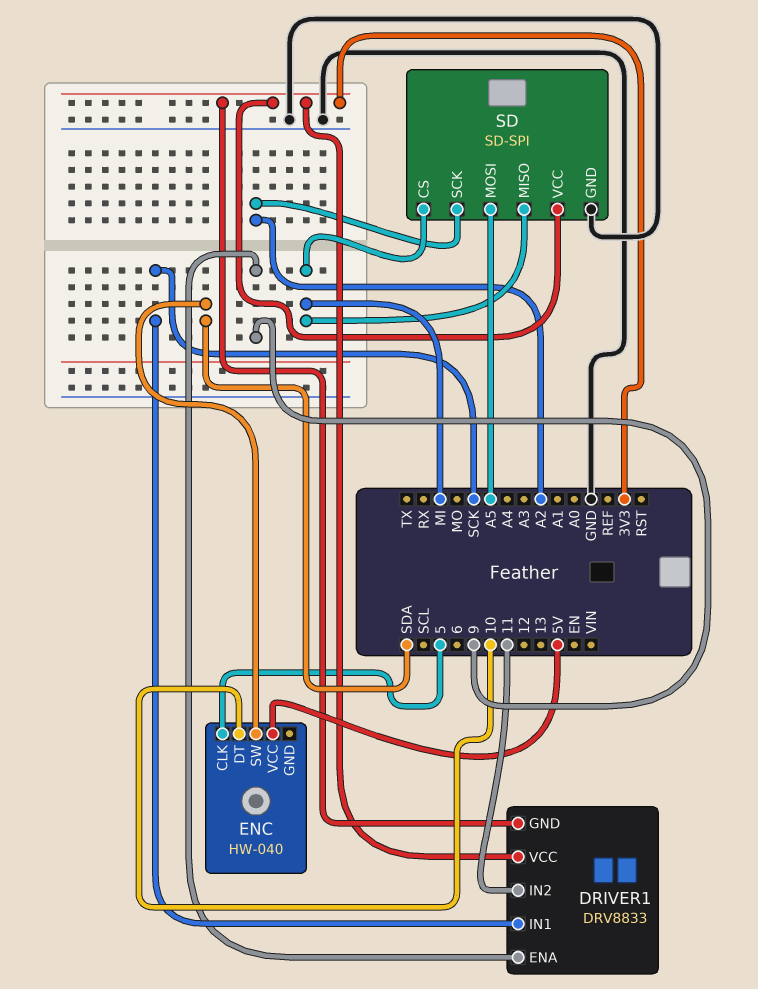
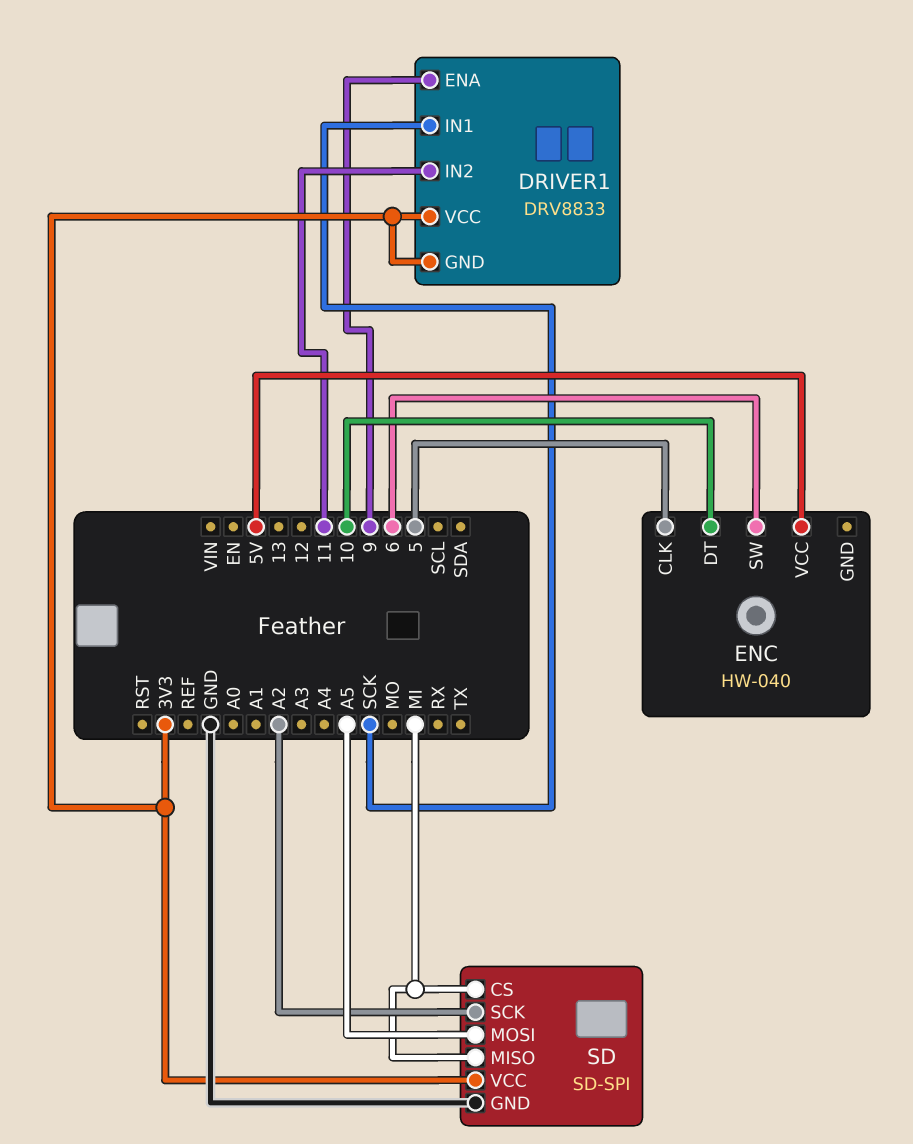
ENC pin SW: SDA -> 6

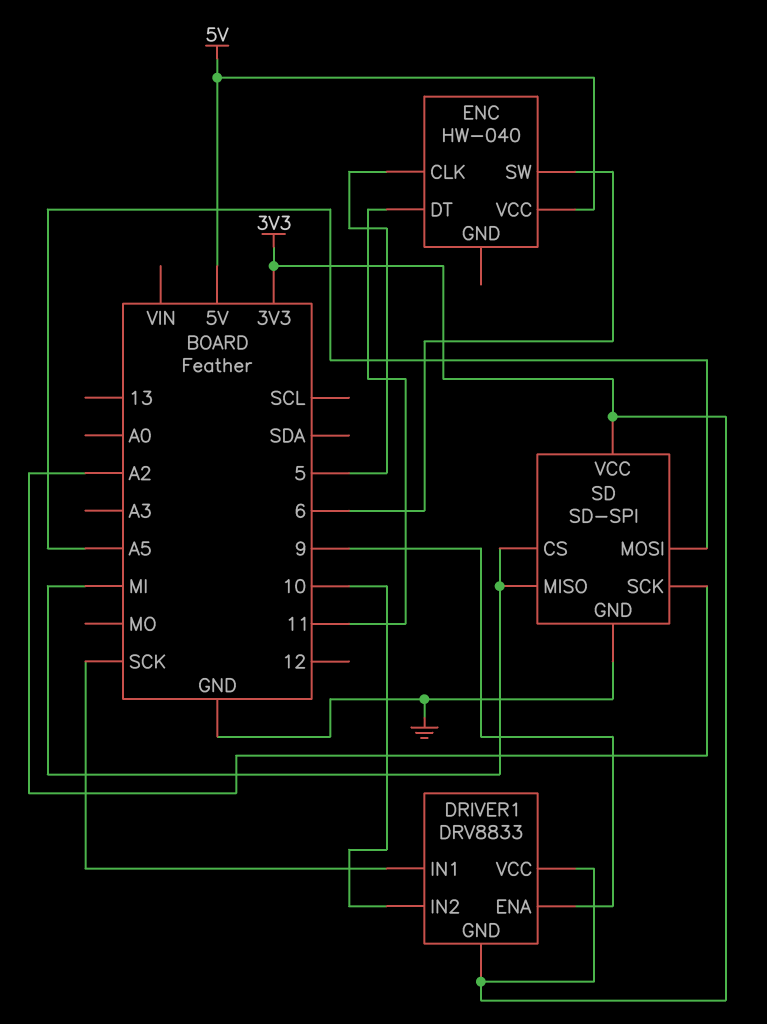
DRIVER1 pin IN2: 11 -> 10
ENC pin DT: 10 -> 11

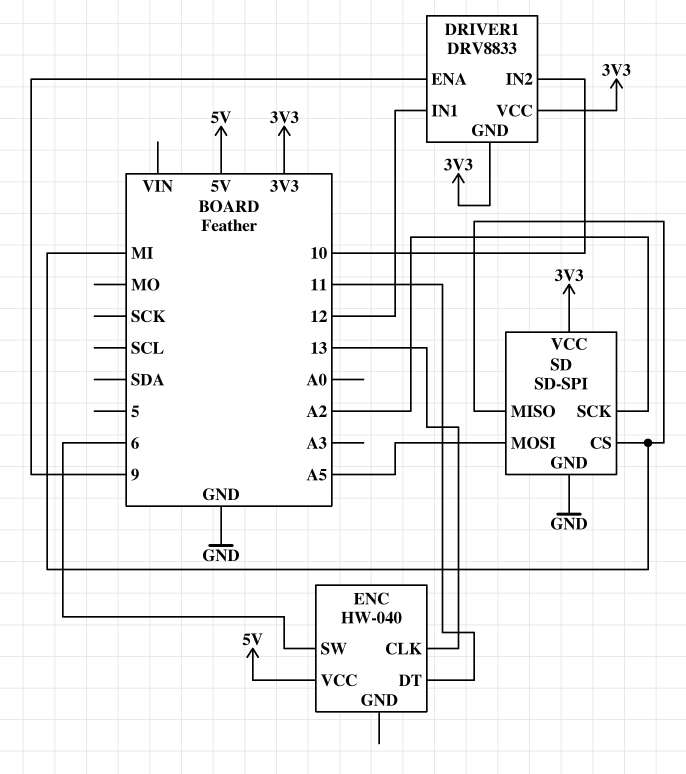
DRIVER1 pin IN1: SCK -> 12
ENC pin CLK: 5 -> 13

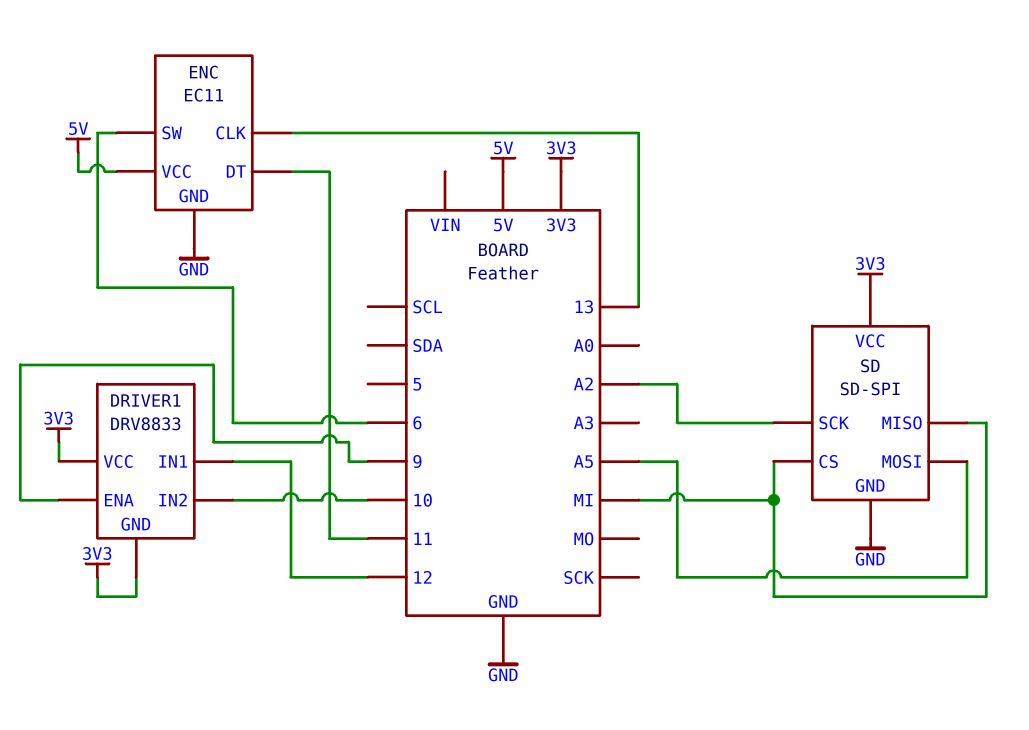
ENC: HW-040 -> EC11
ENC pin GND: none -> GND

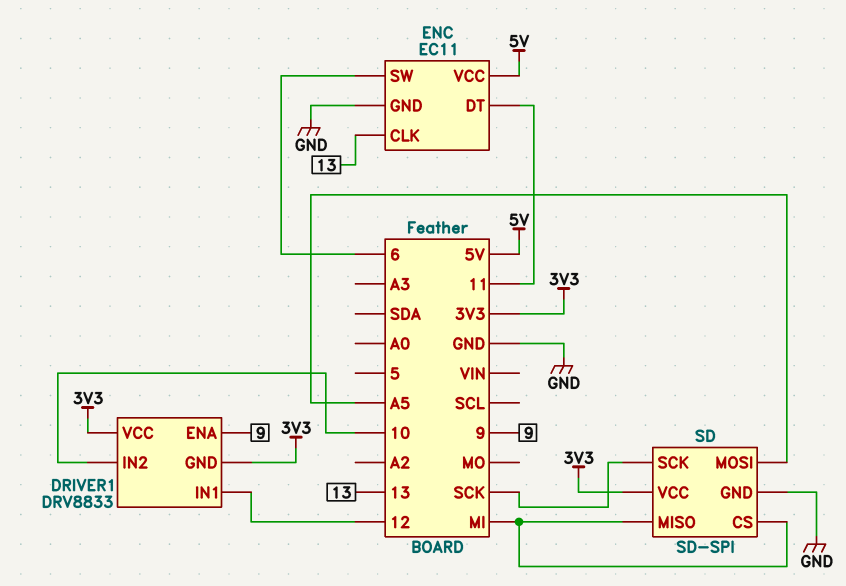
SD pin SCK: A2 -> SCK

